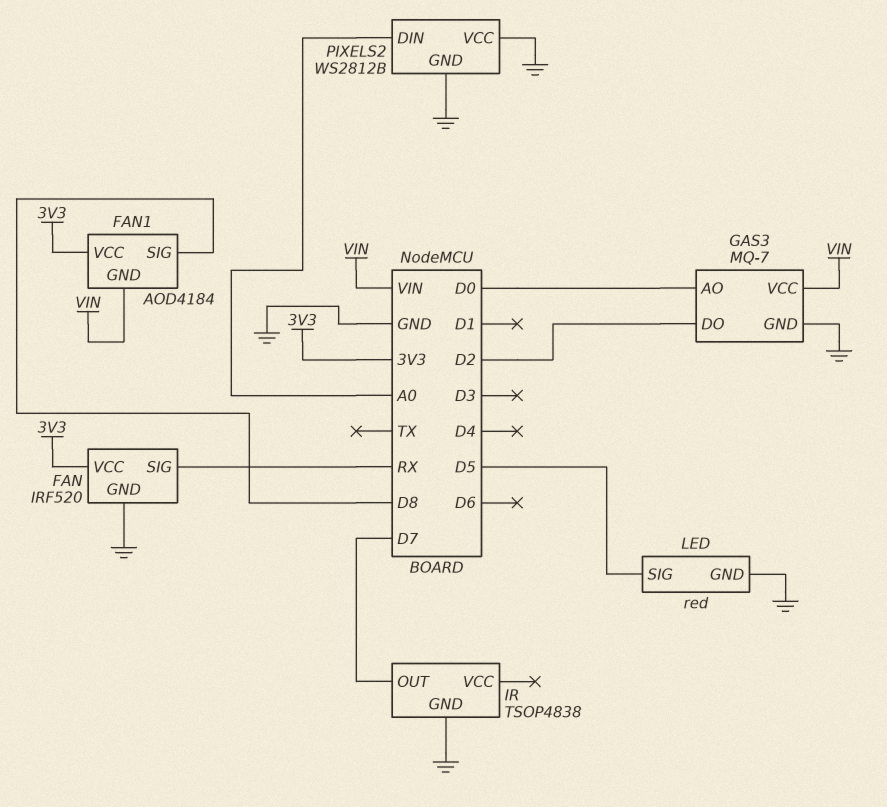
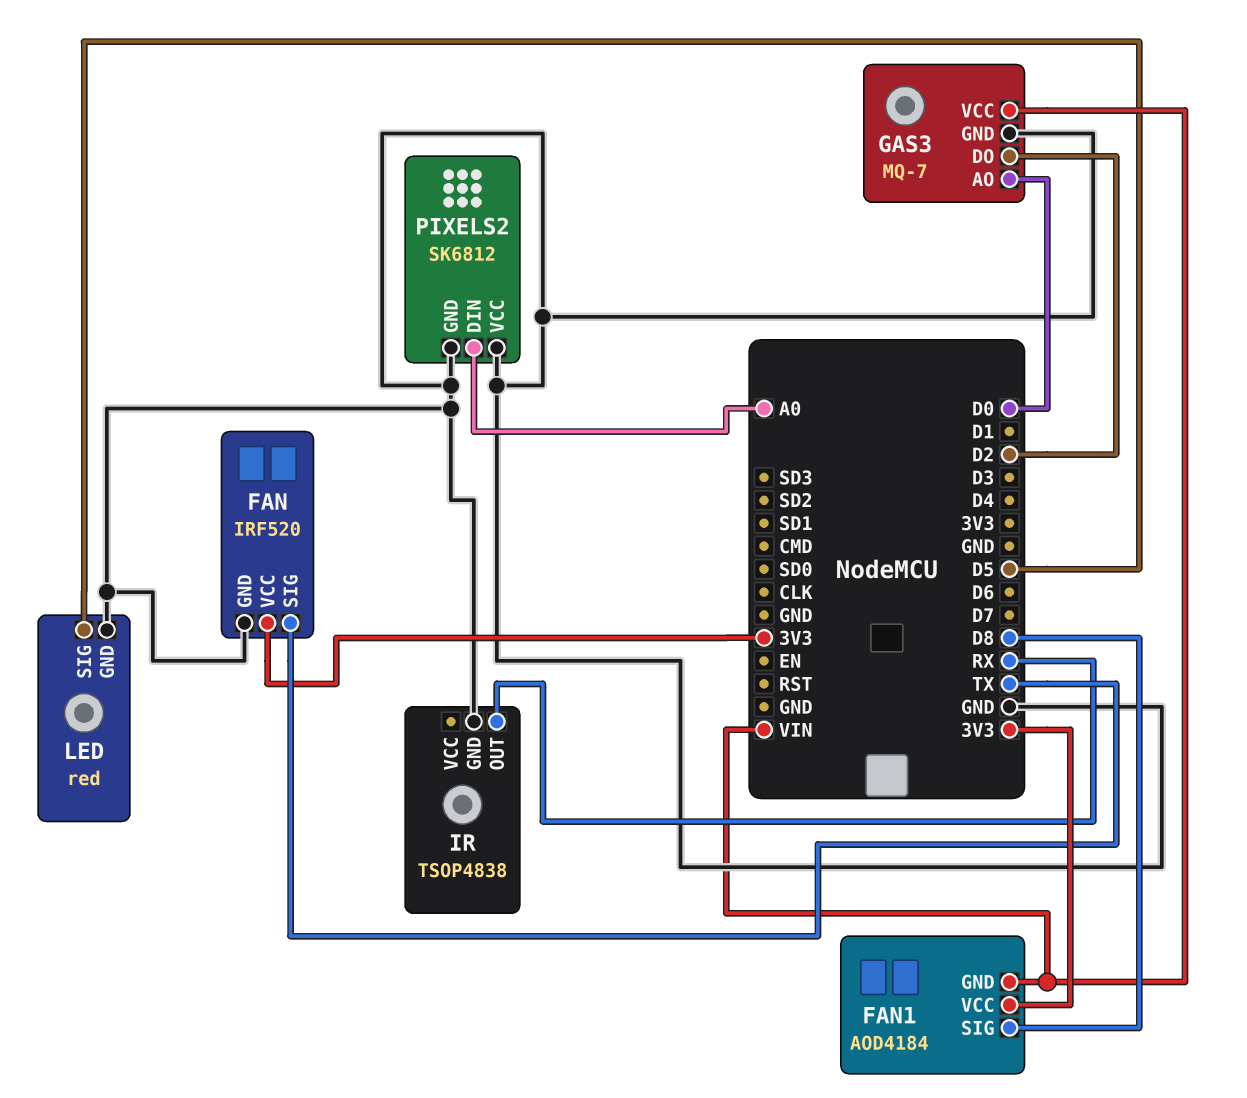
FAN pin SIG: RX -> TX
IR pin OUT: D7 -> RX
PIXELS2: WS2812B -> SK6812

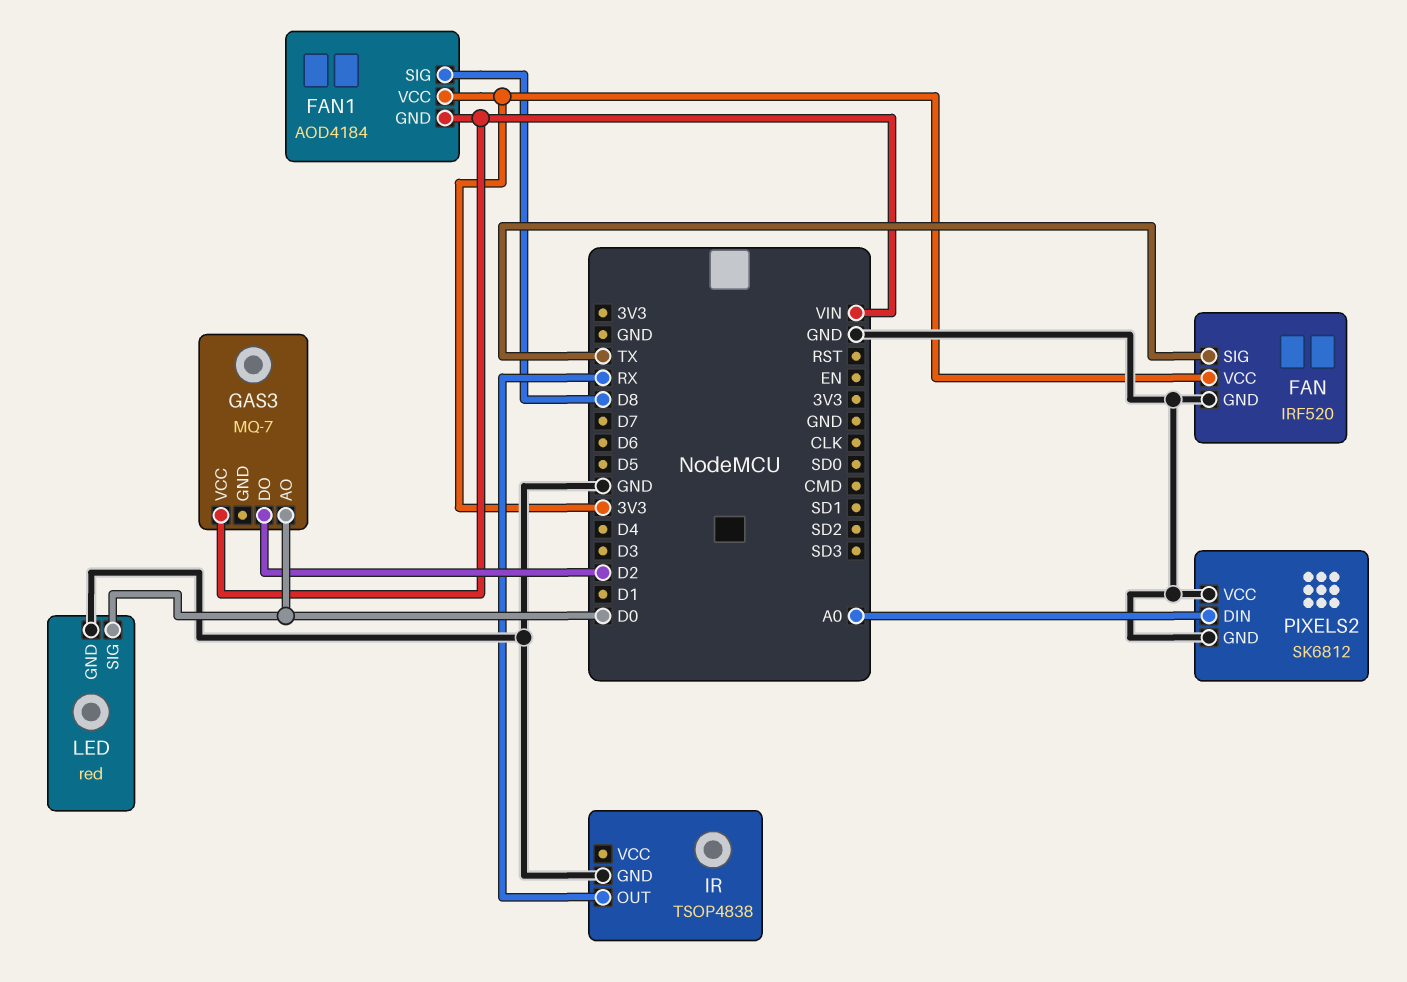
GAS3 pin GND: GND -> none
LED pin SIG: D5 -> D0

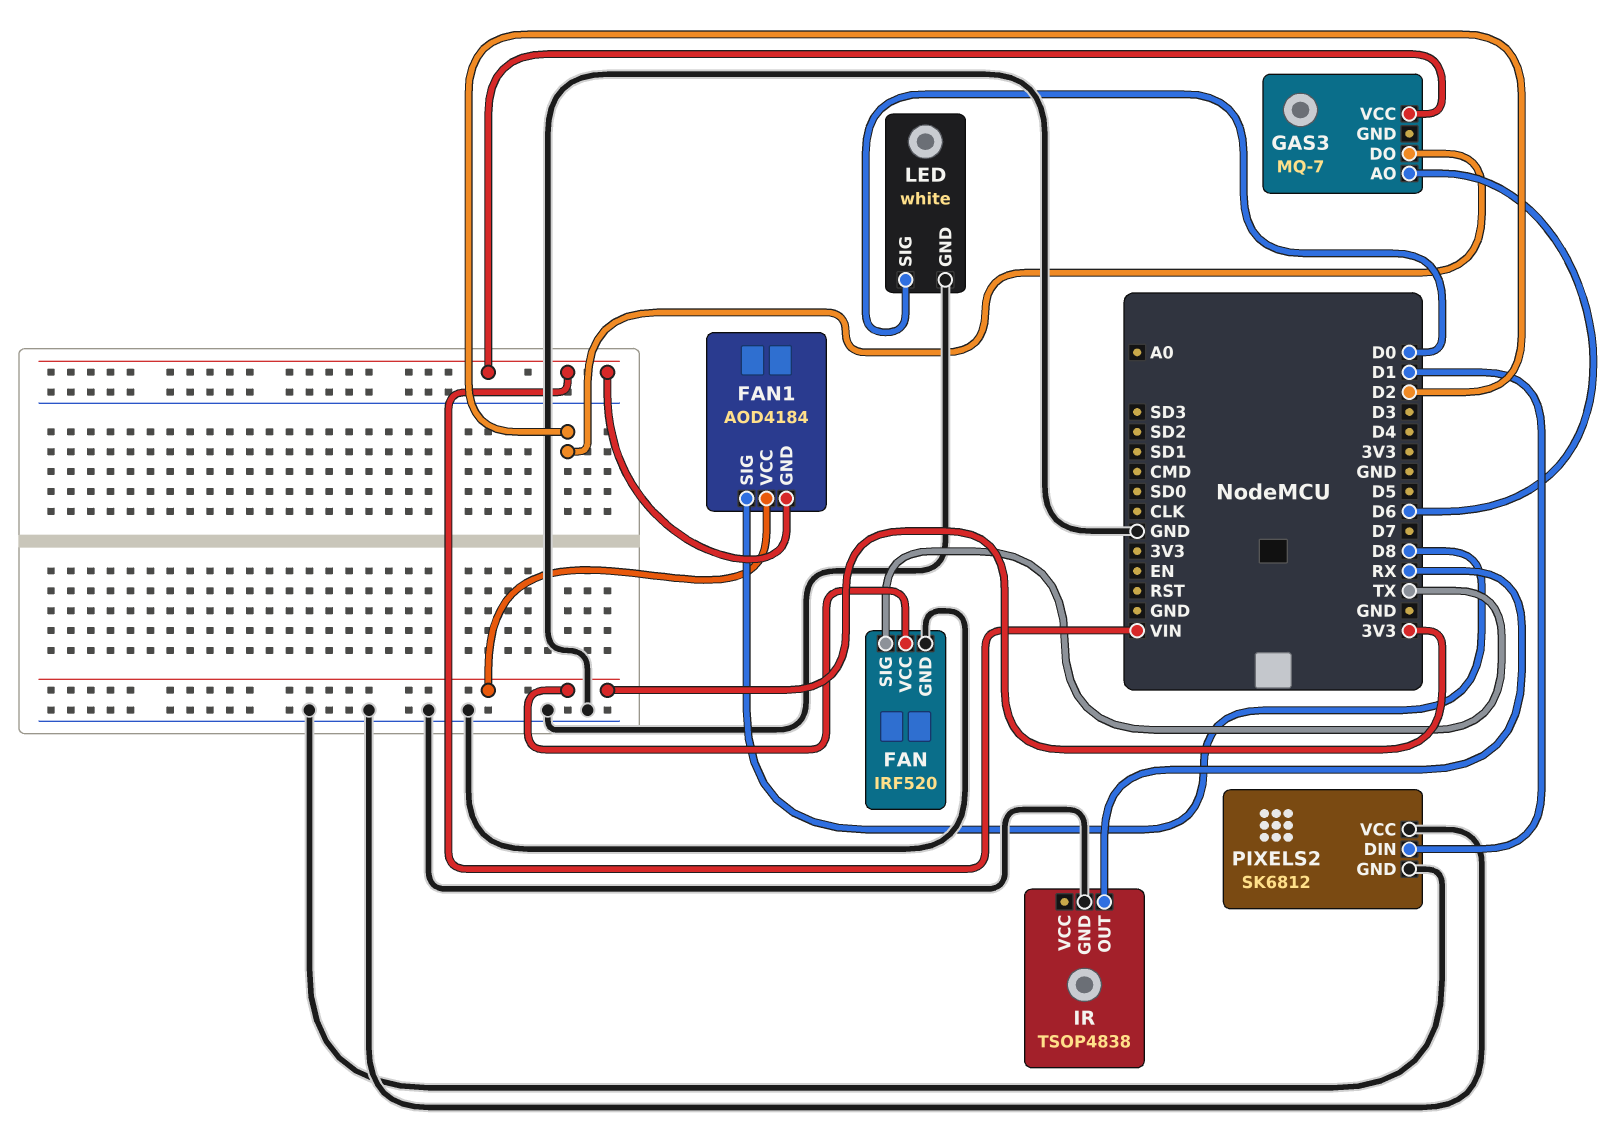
GAS3 pin AO: D0 -> D6
LED: red -> white
PIXELS2 pin DIN: A0 -> D1

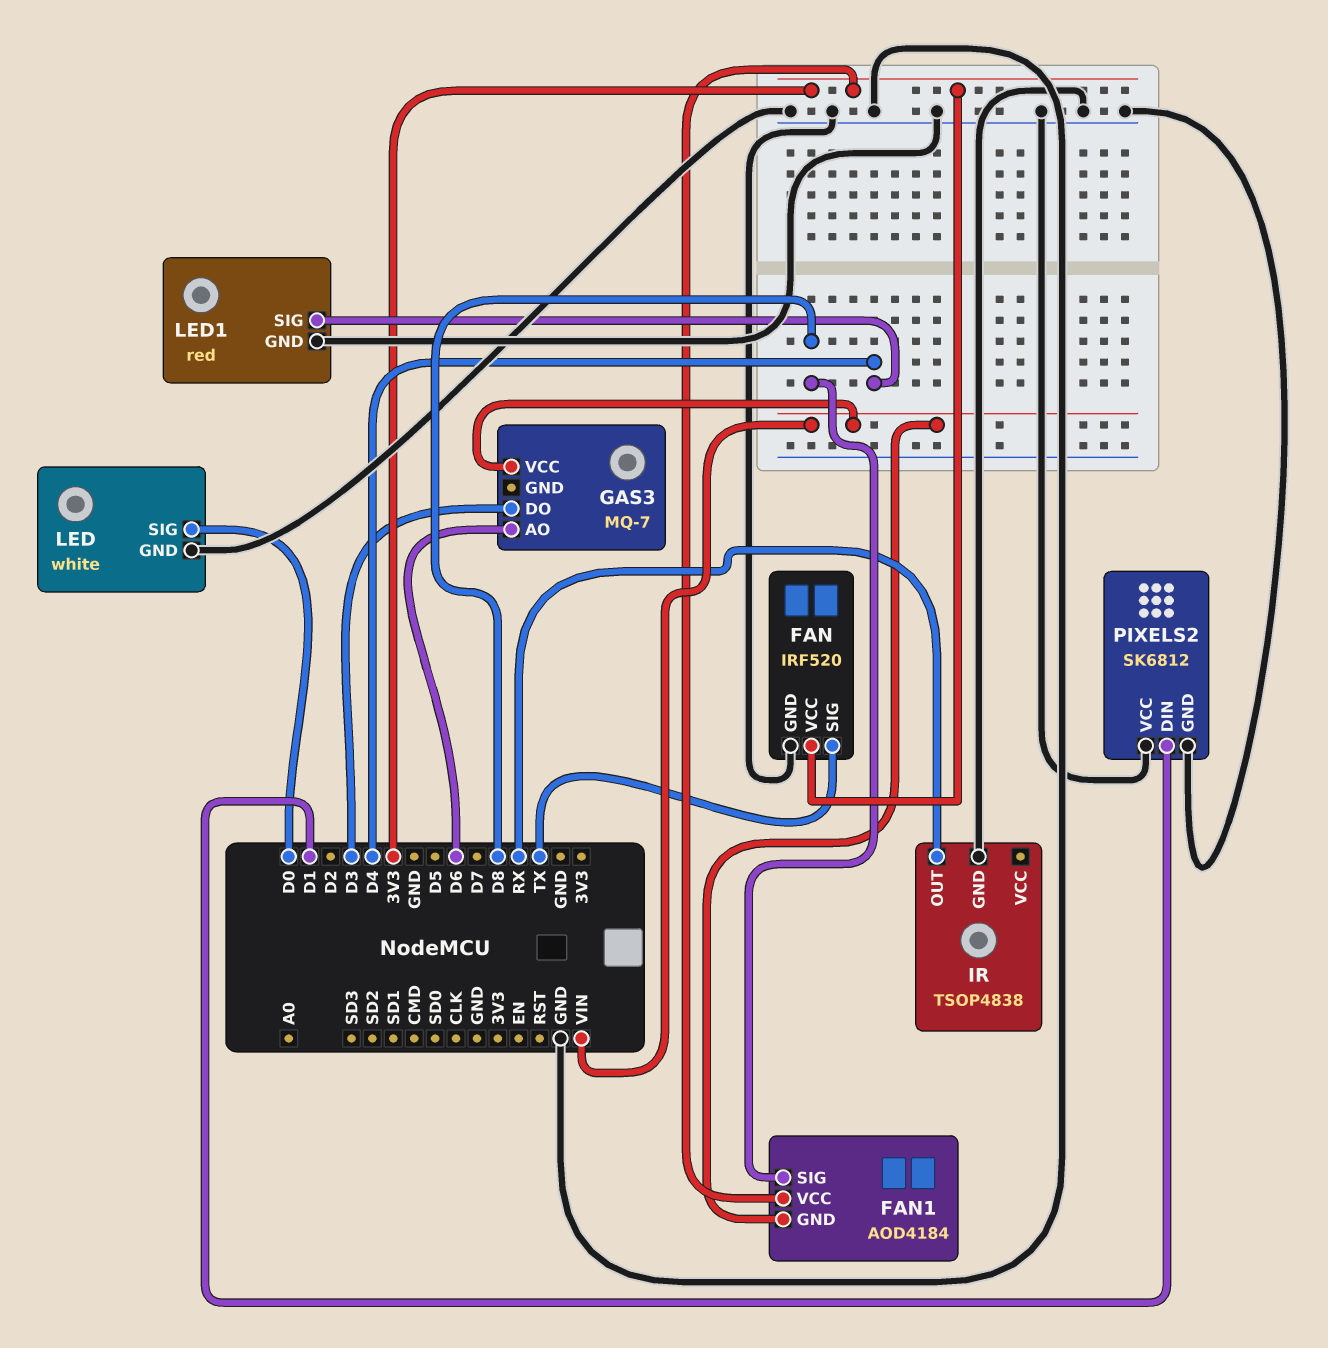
GAS3 pin DO: D2 -> D3
LED1: none -> red
LED1 pin GND: none -> GND
LED1 pin SIG: none -> D4

